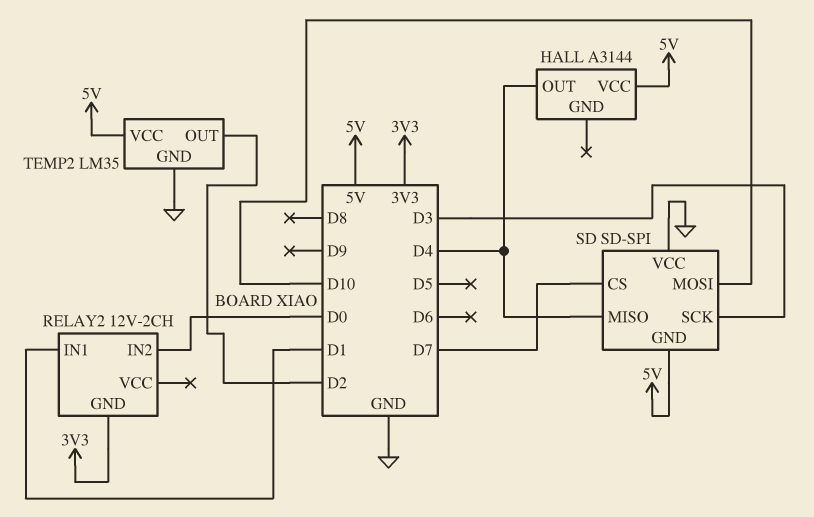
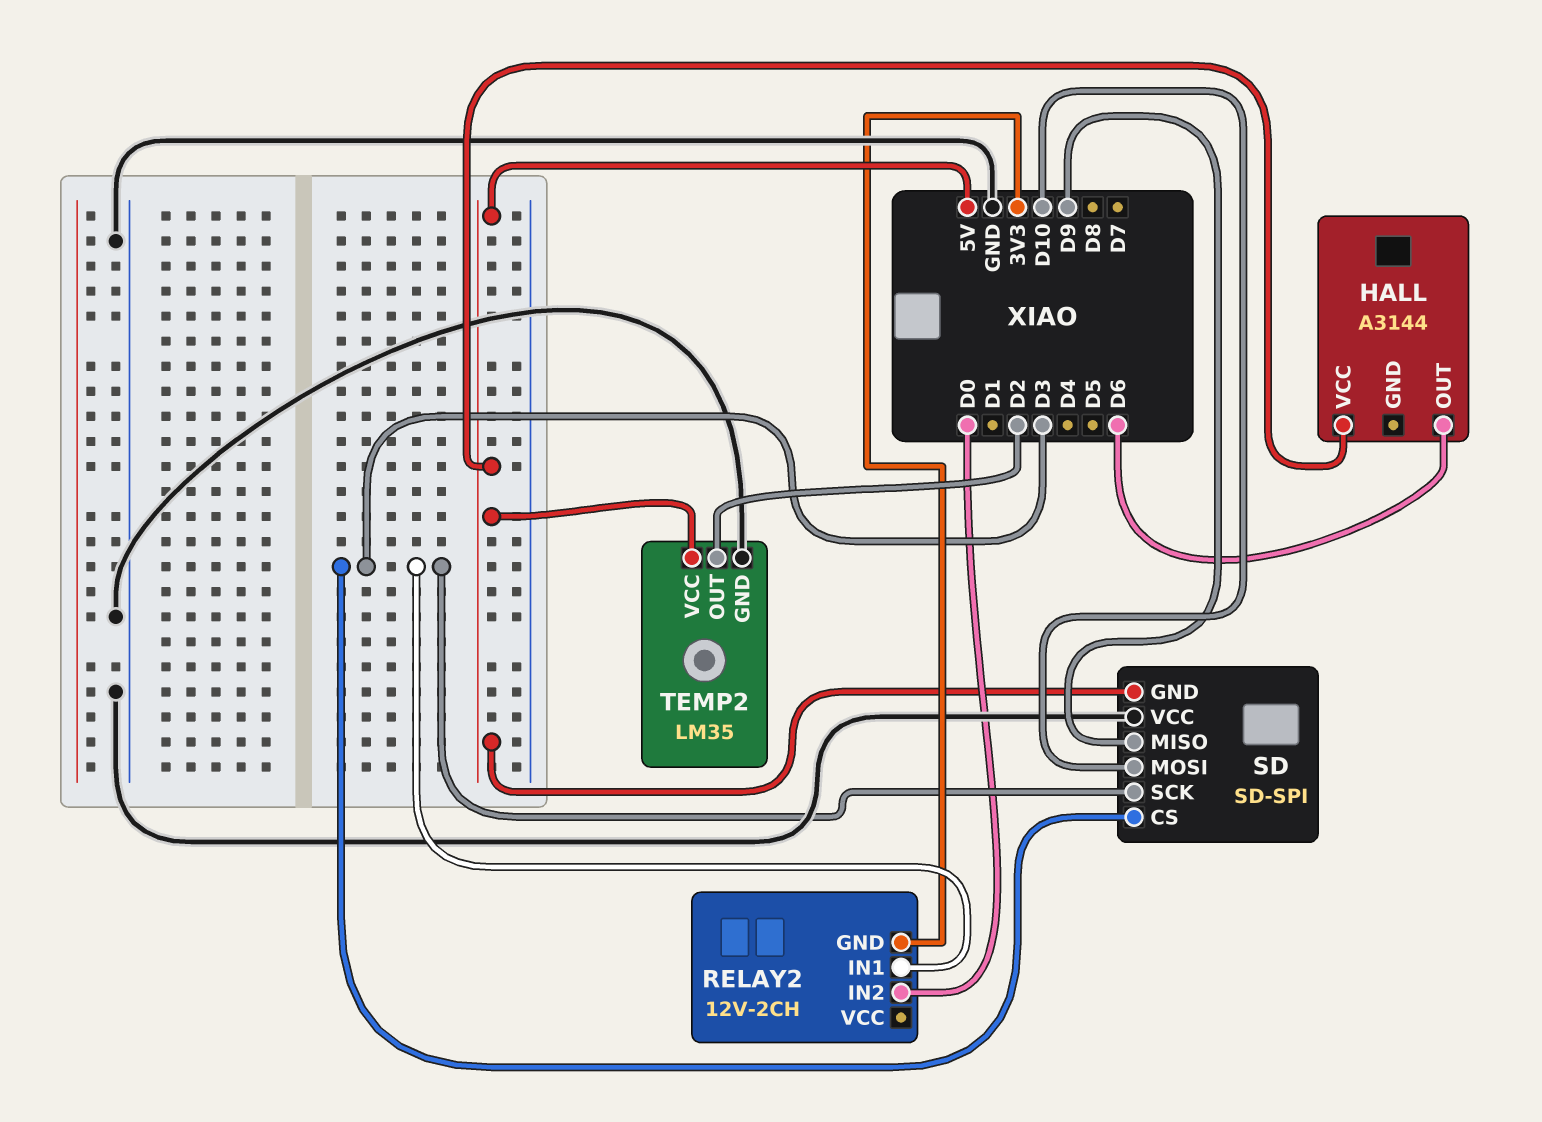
HALL pin OUT: D4 -> D6
RELAY2 pin IN1: D1 -> D3
SD pin CS: D7 -> D3
SD pin MISO: D4 -> D9

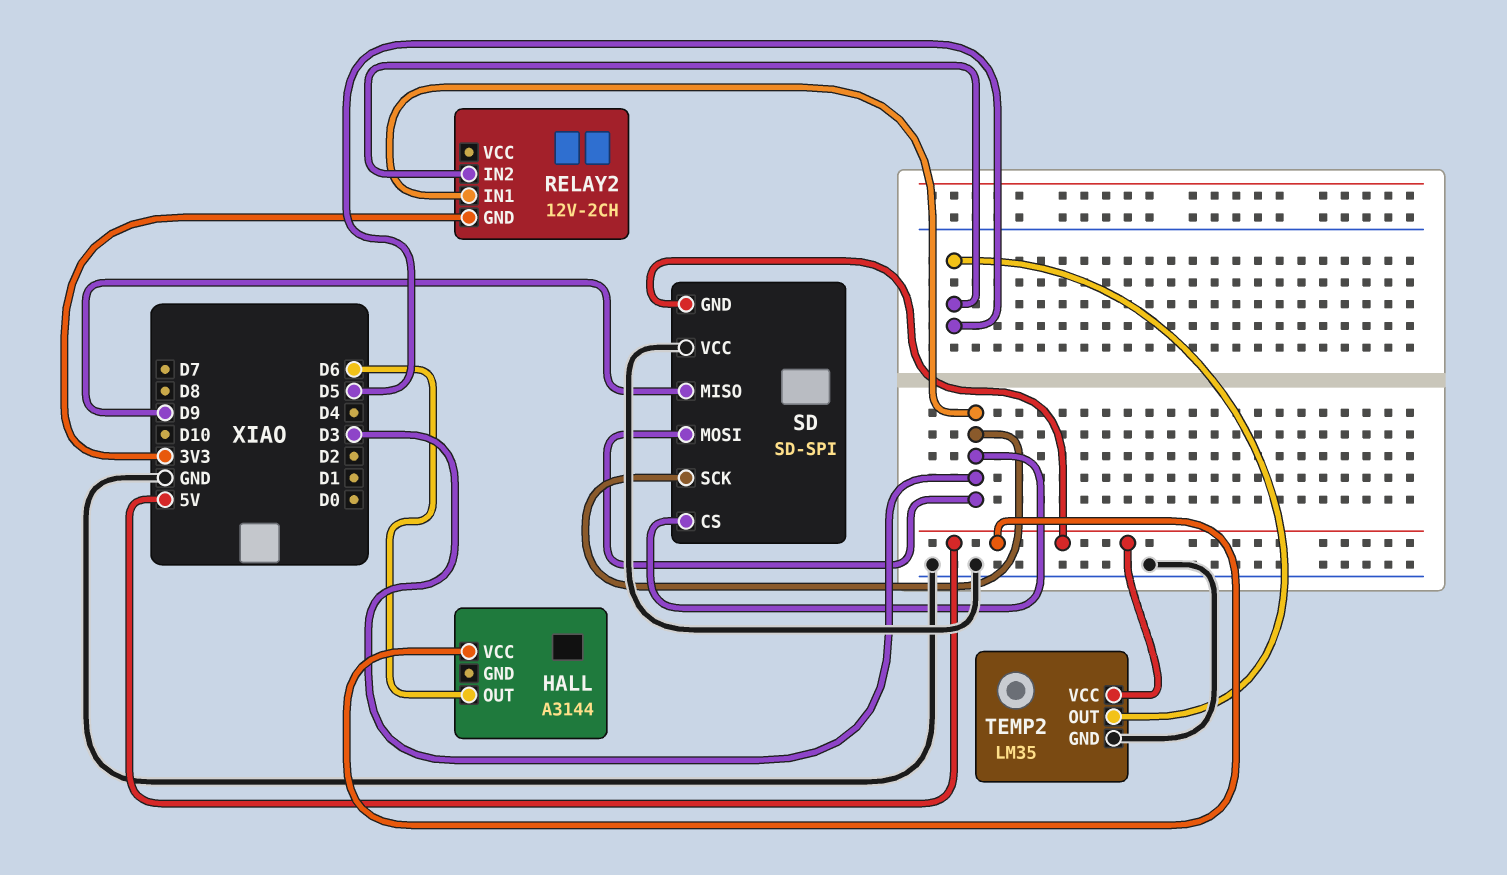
RELAY2 pin IN2: D0 -> D5
SD pin MOSI: D10 -> D3
TEMP2 pin OUT: D2 -> D5

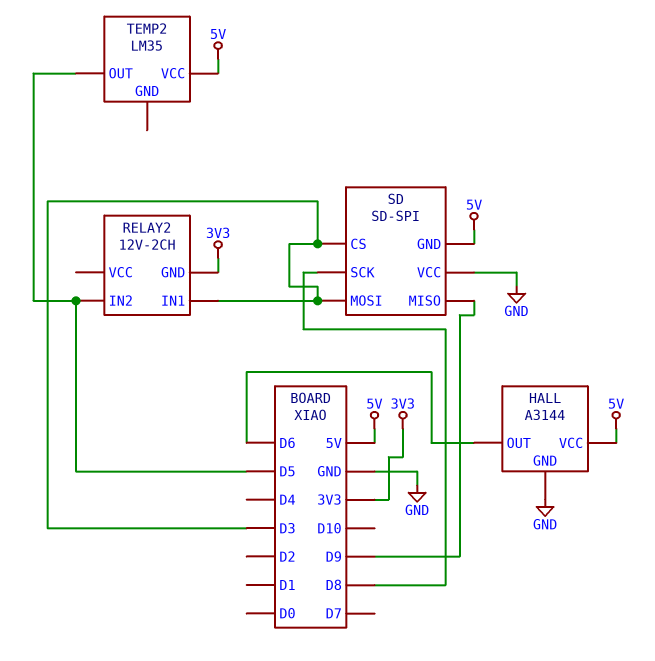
HALL pin GND: none -> GND
SD pin SCK: D3 -> D8
TEMP2 pin GND: GND -> none

